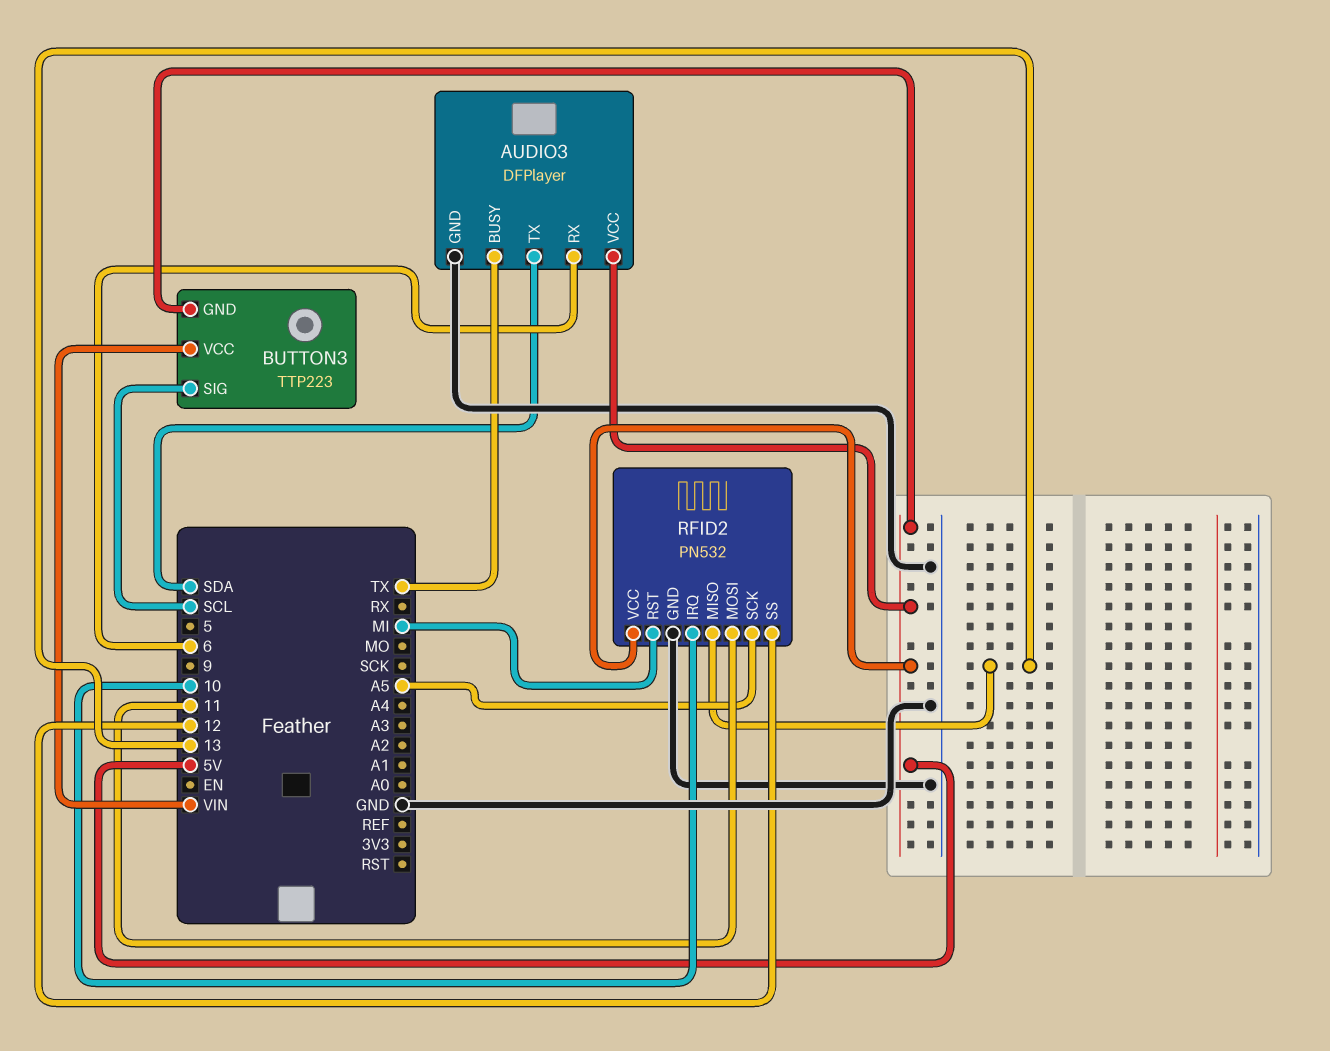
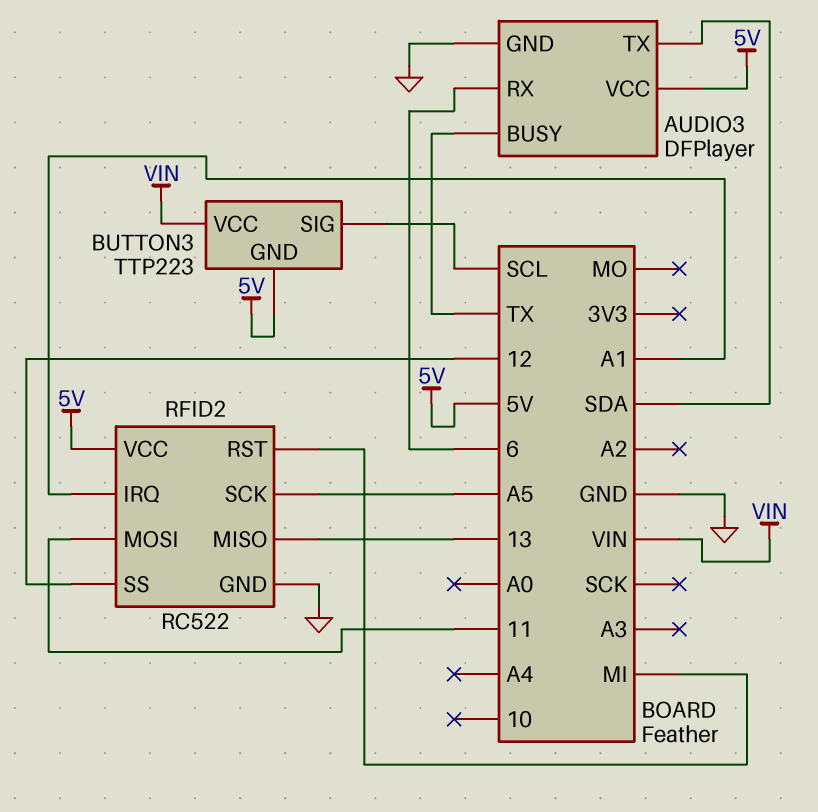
RFID2: PN532 -> RC522
RFID2 pin IRQ: 10 -> A1

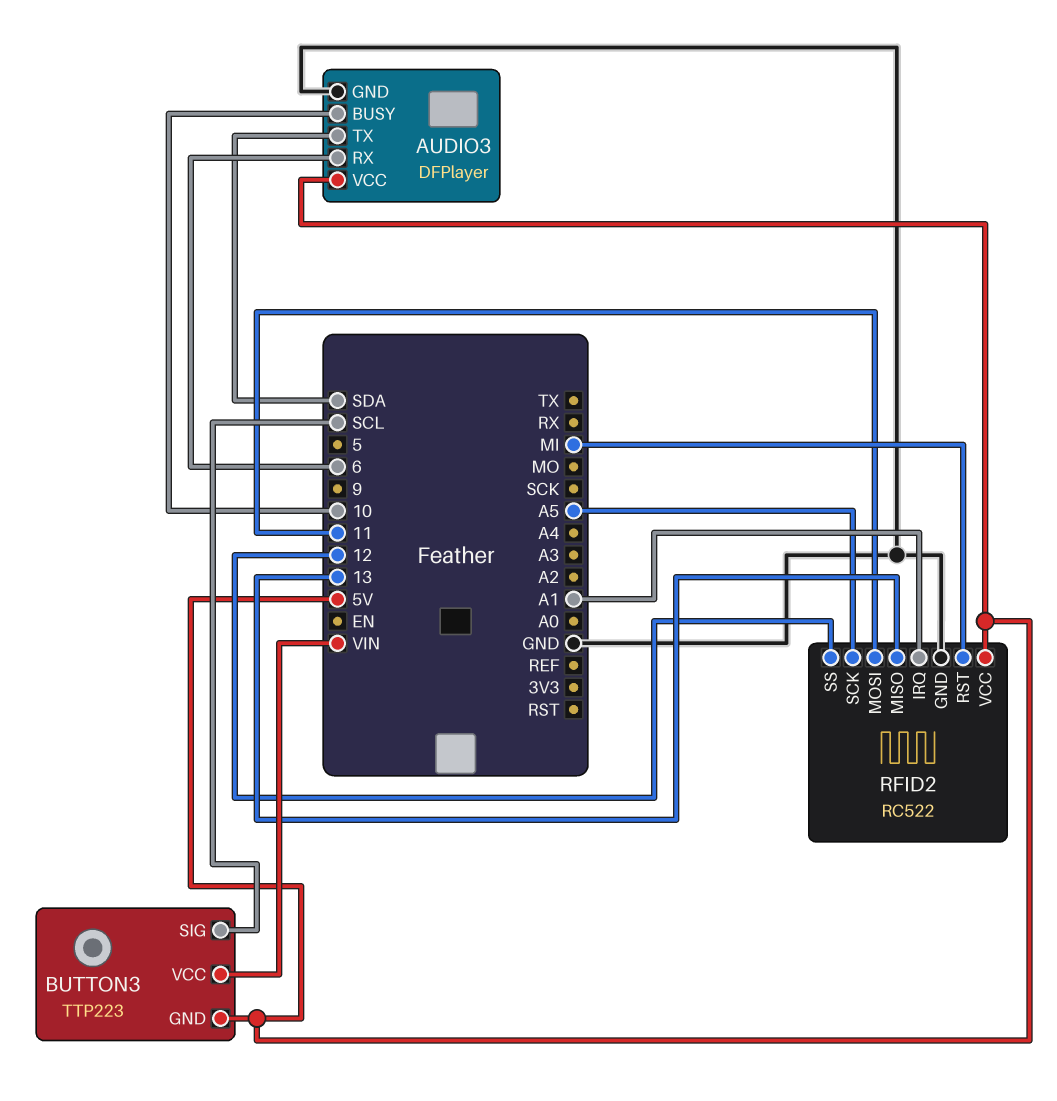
AUDIO3 pin BUSY: TX -> 10

